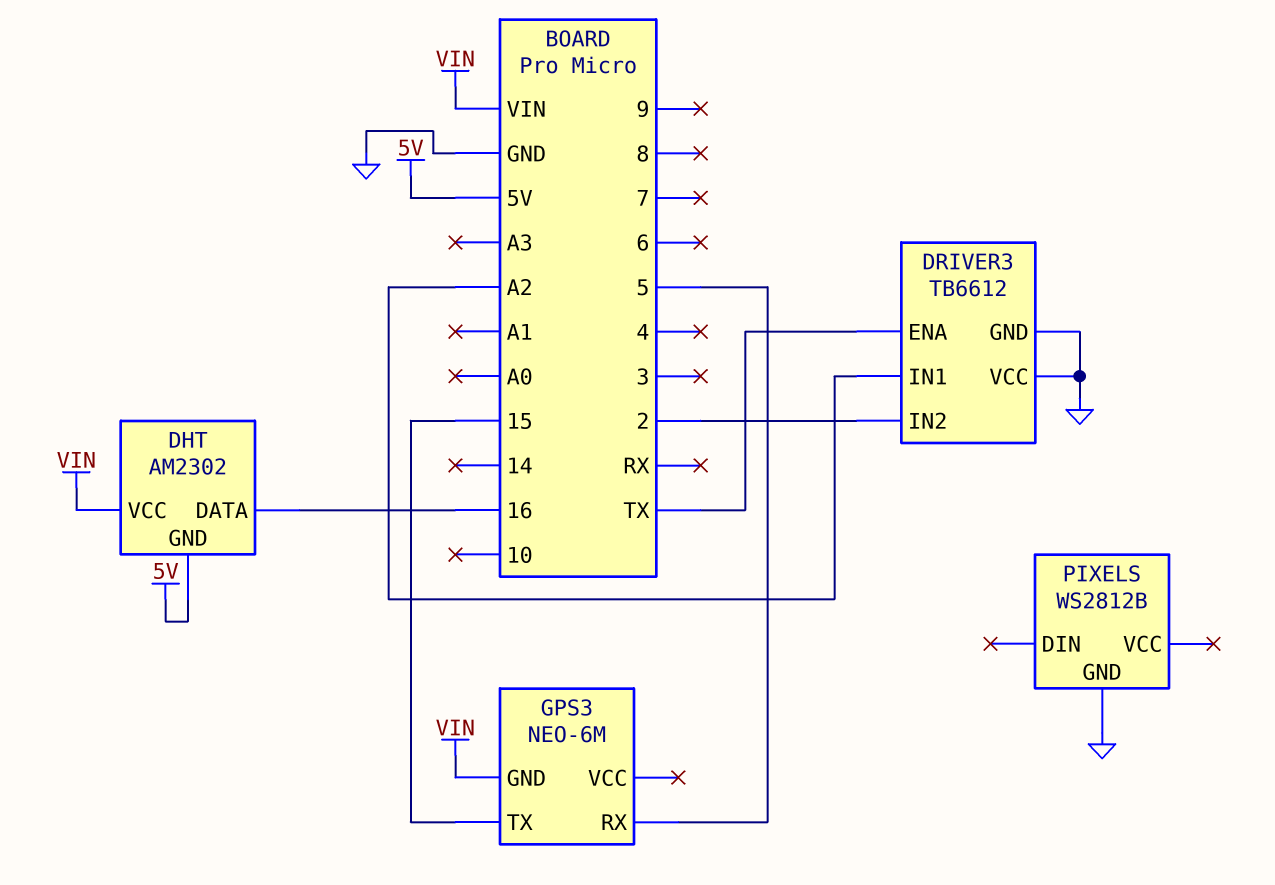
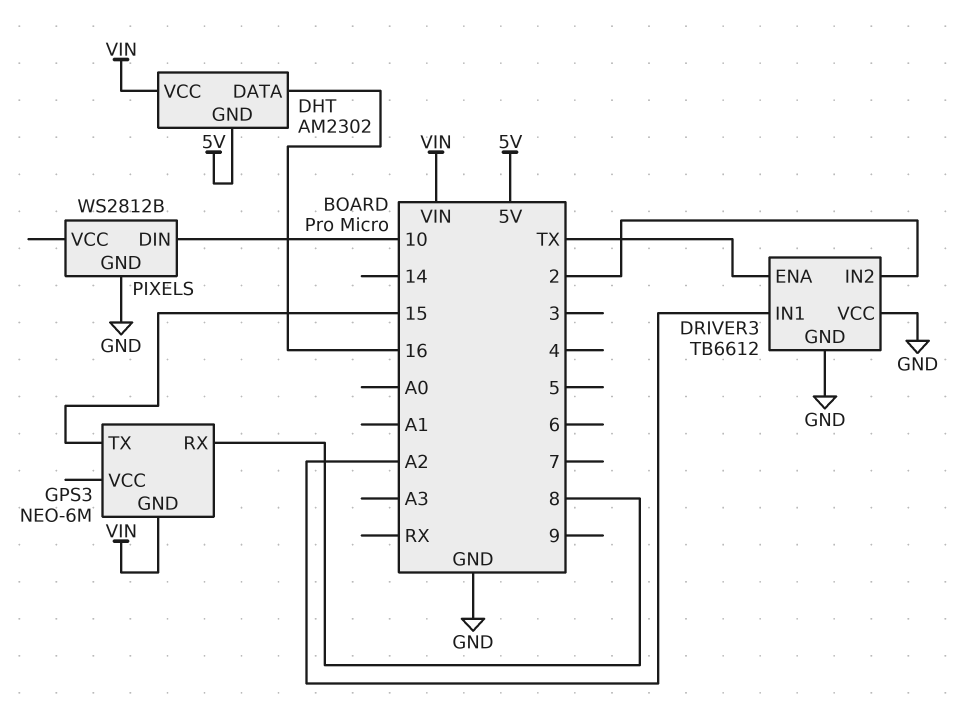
GPS3 pin RX: 5 -> 8
PIXELS pin DIN: none -> 10

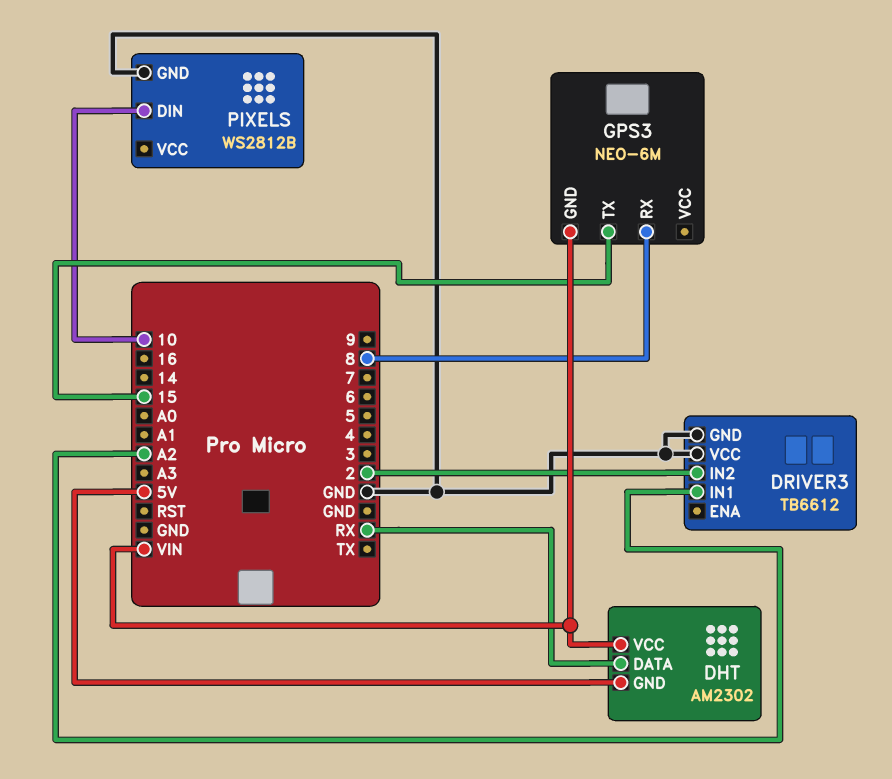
DHT pin DATA: 16 -> RX
DRIVER3 pin ENA: TX -> none

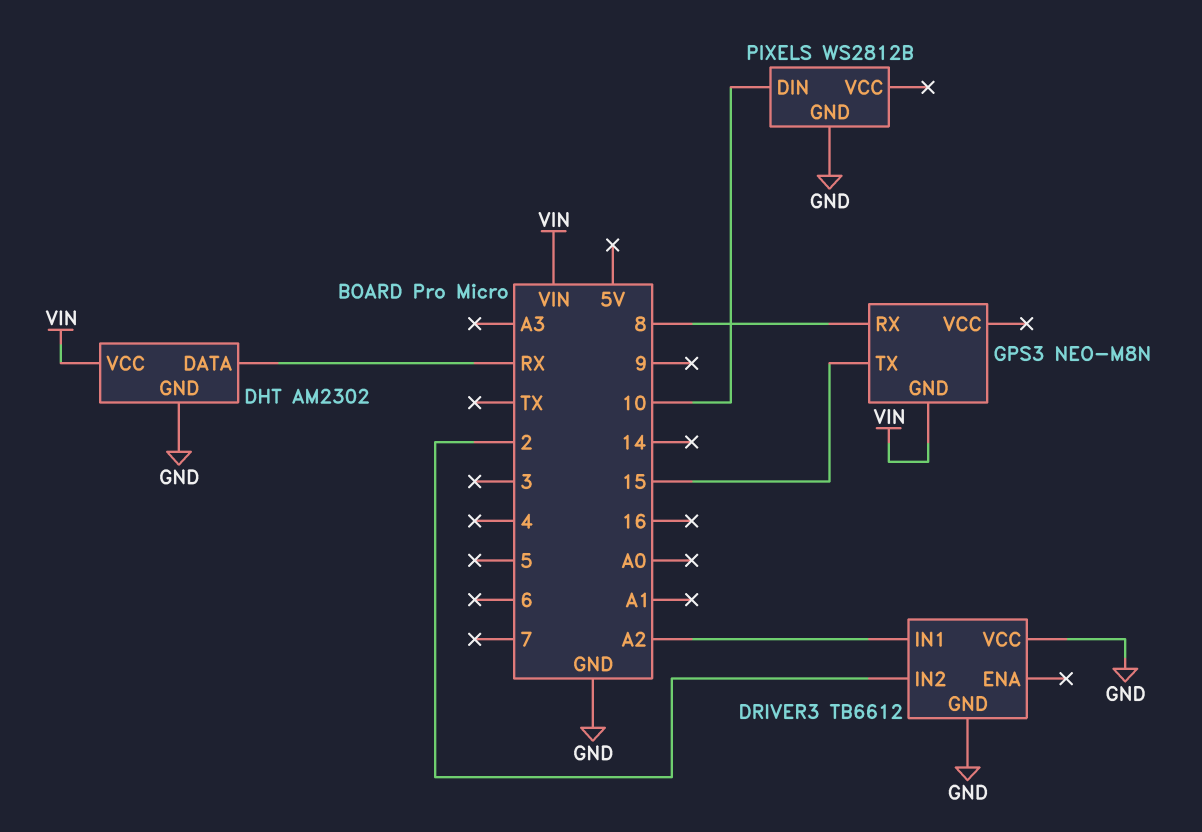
DHT pin GND: 5V -> GND
GPS3: NEO-6M -> NEO-M8N

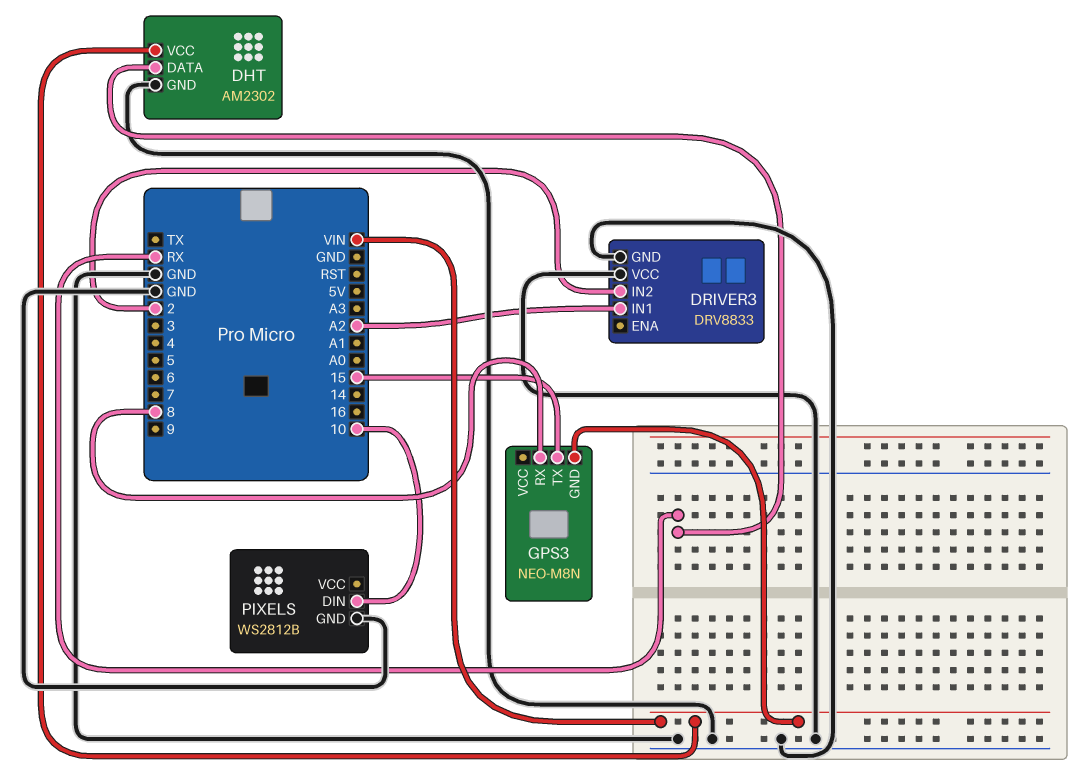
DRIVER3: TB6612 -> DRV8833

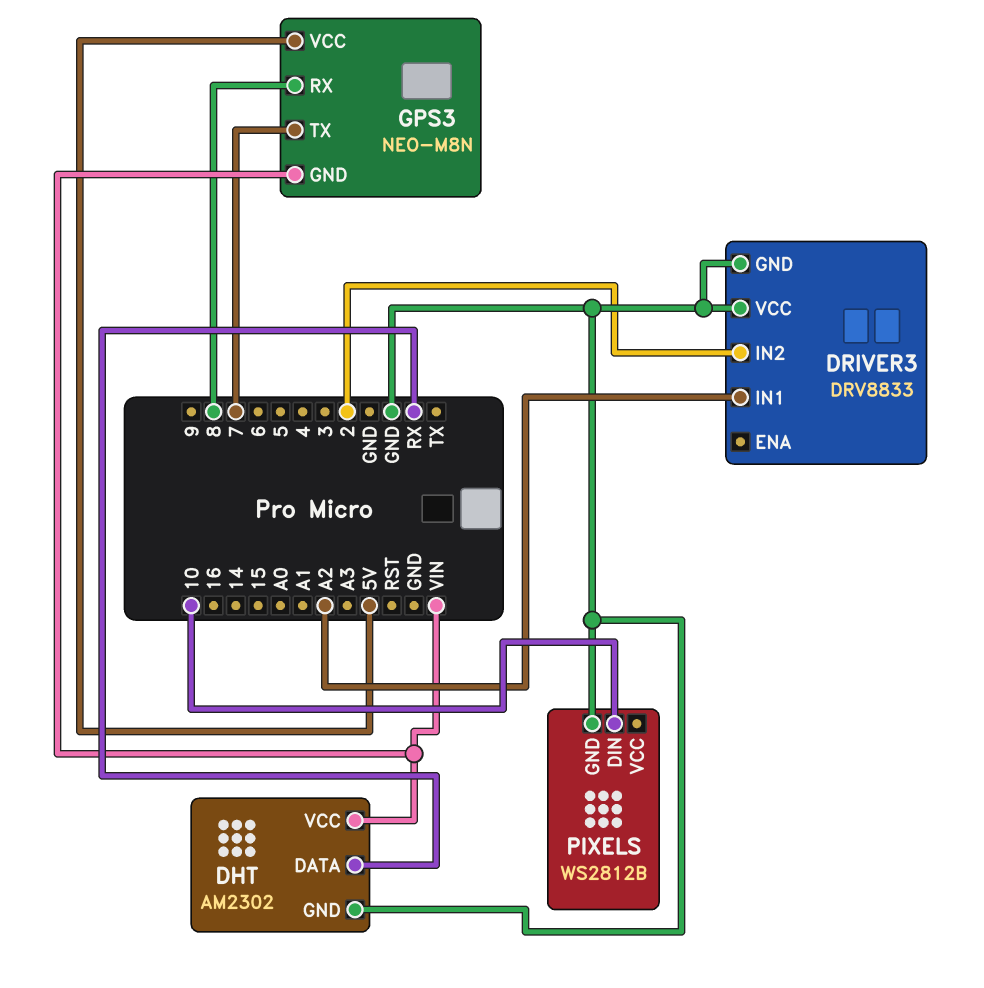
GPS3 pin TX: 15 -> 7
GPS3 pin VCC: none -> 5V

